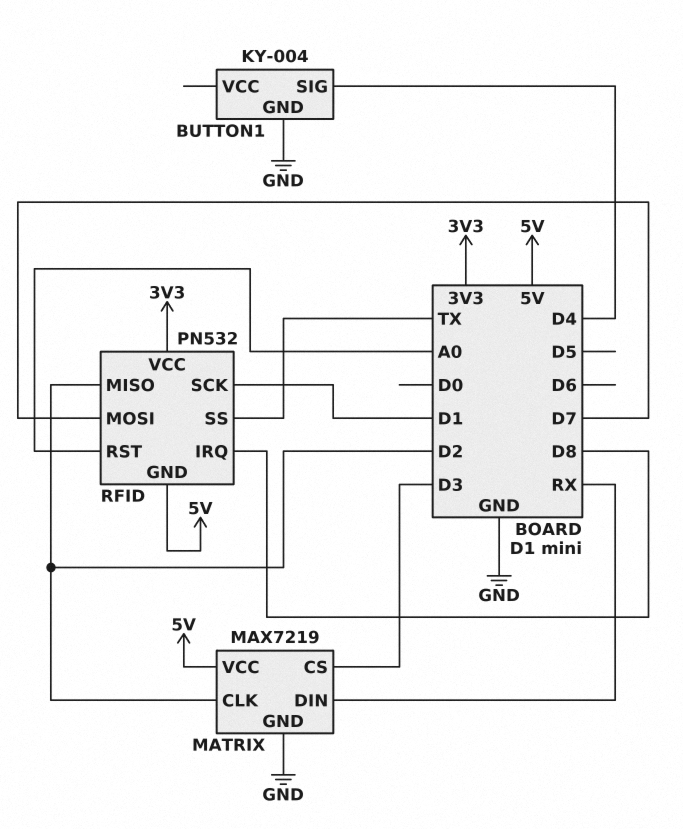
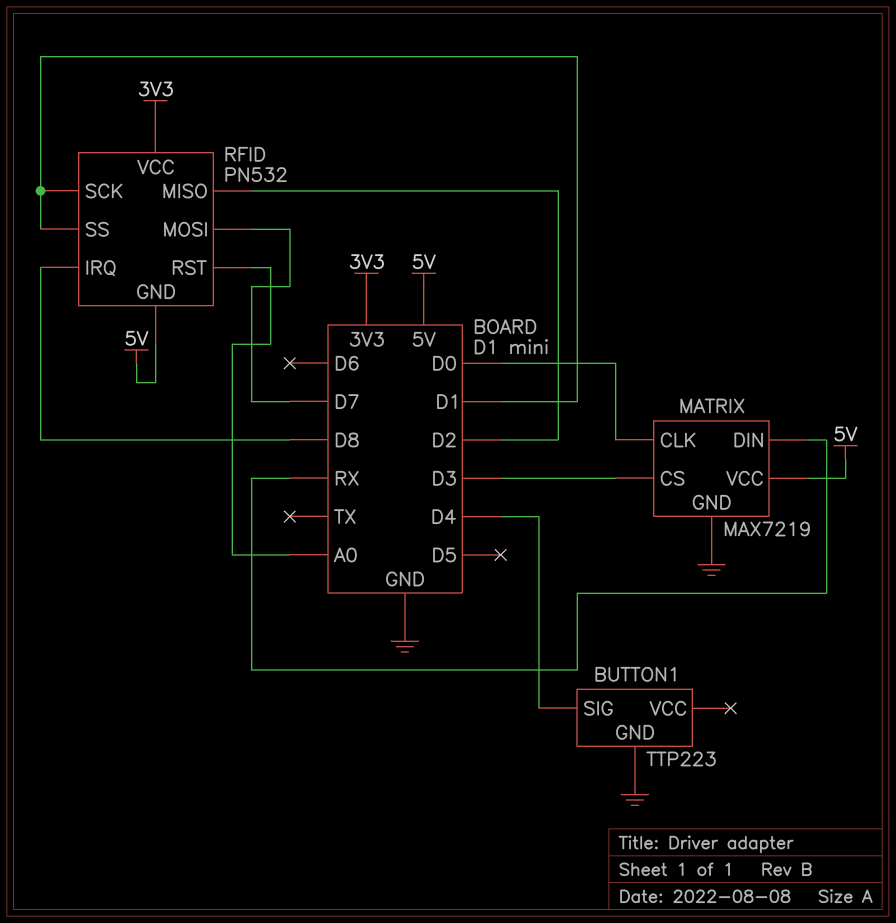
BUTTON1: KY-004 -> TTP223
MATRIX pin CLK: D2 -> D0
RFID pin SS: TX -> D1

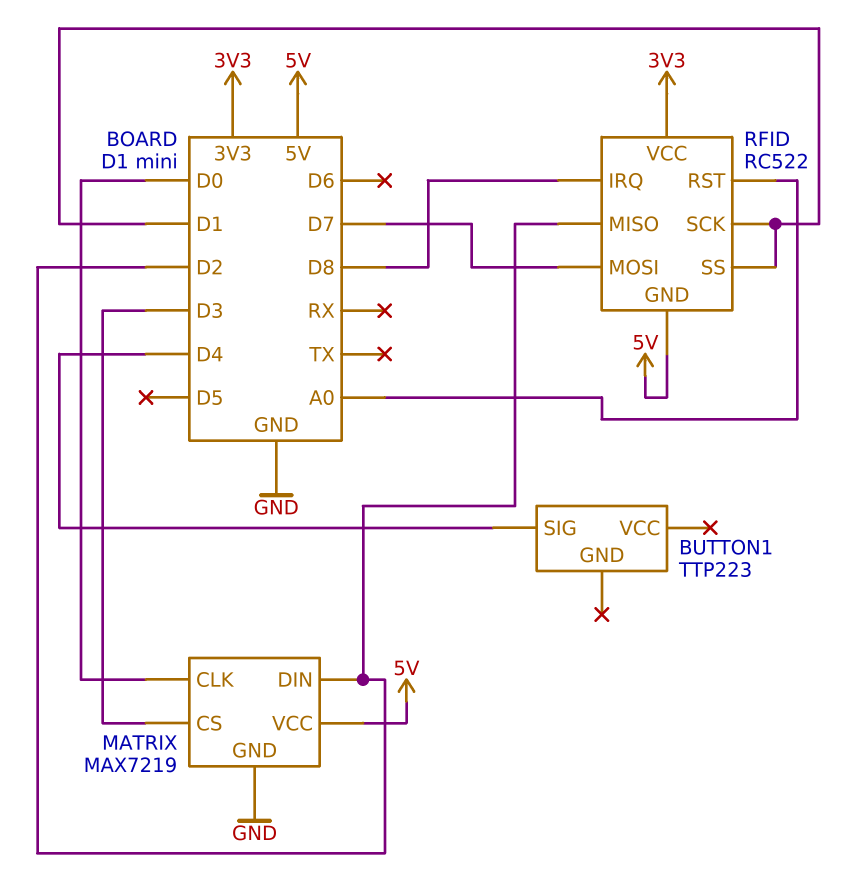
BUTTON1 pin GND: GND -> none
MATRIX pin DIN: RX -> D2
RFID: PN532 -> RC522

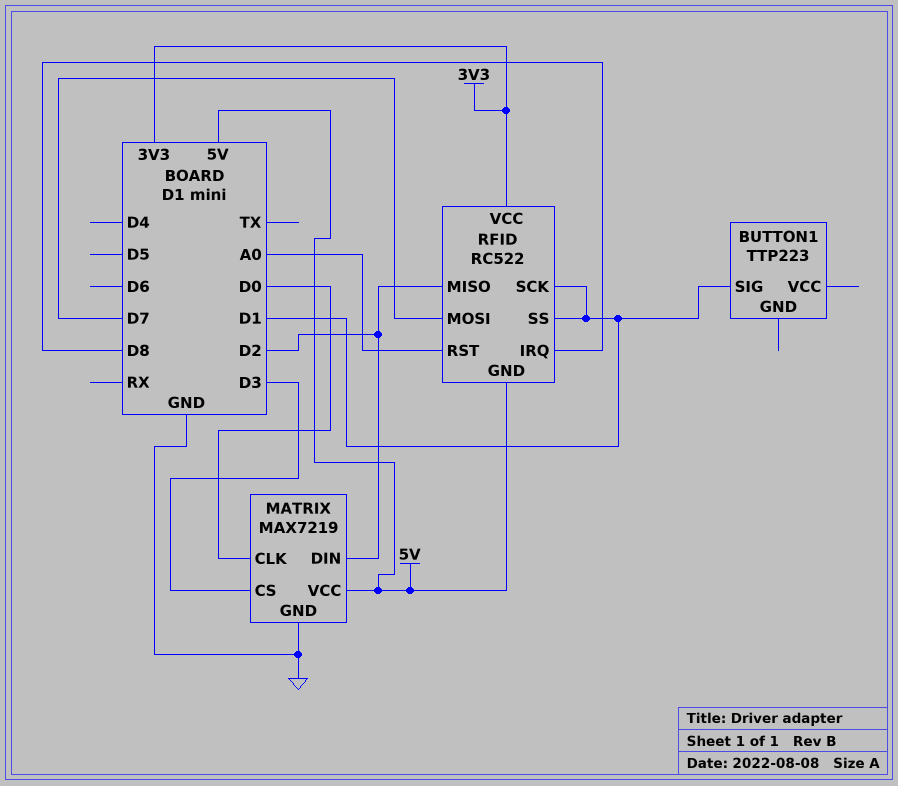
BUTTON1 pin SIG: D4 -> D1

